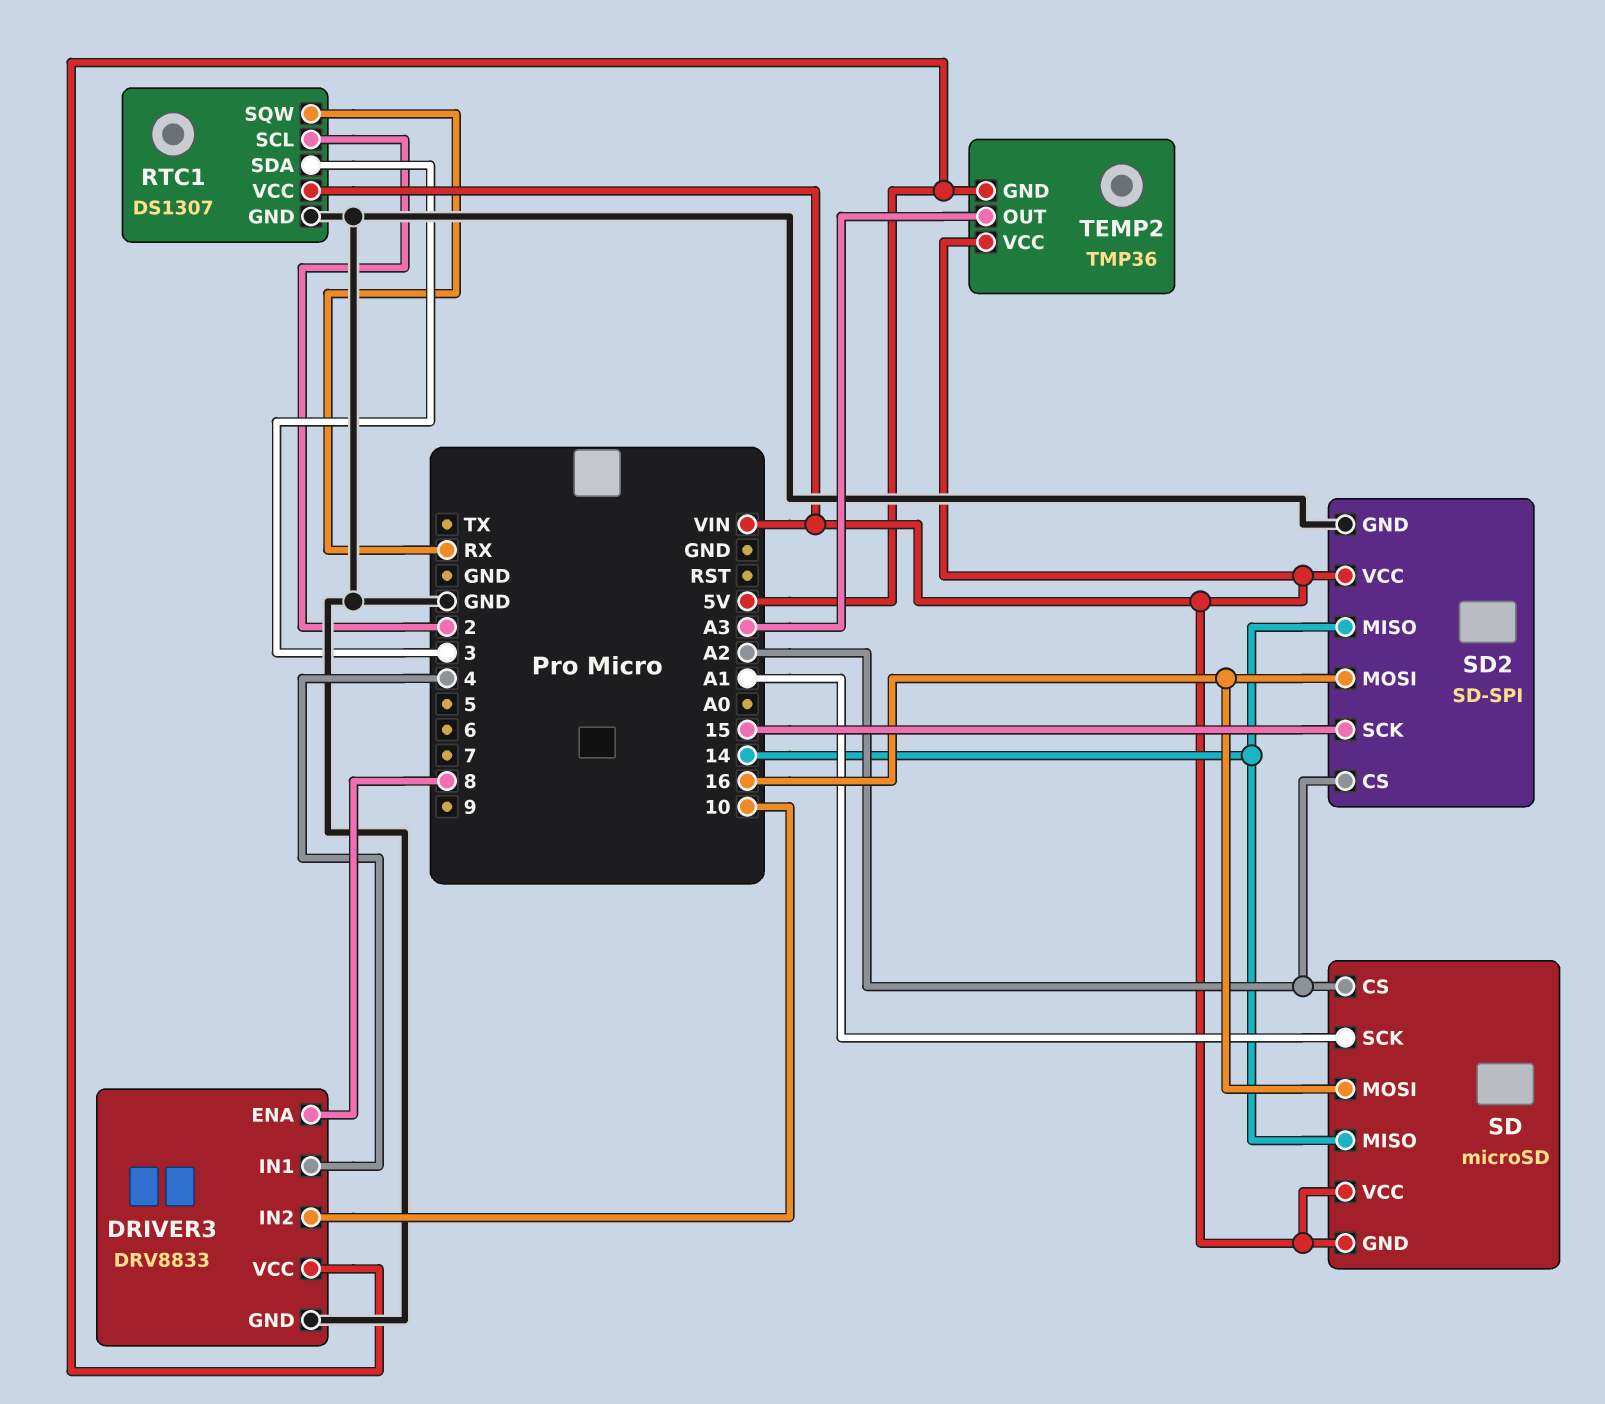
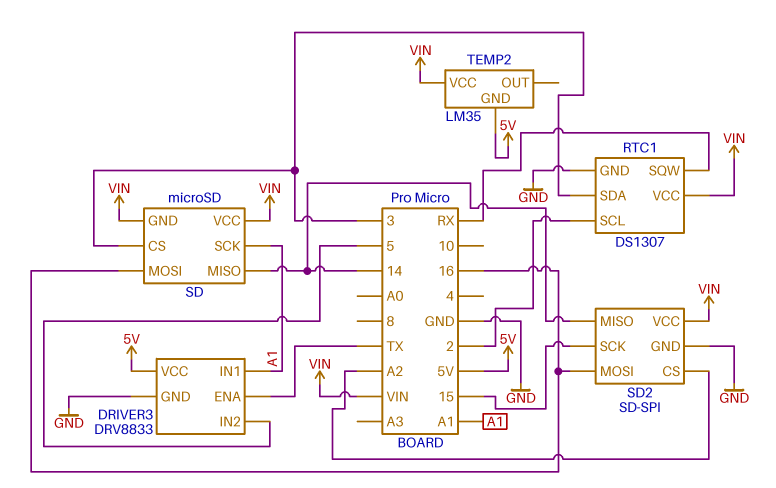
DRIVER3 pin ENA: 8 -> TX
DRIVER3 pin IN1: 4 -> A1
DRIVER3 pin IN2: 10 -> 5
SD pin CS: A2 -> 3
TEMP2: TMP36 -> LM35
TEMP2 pin OUT: A3 -> none

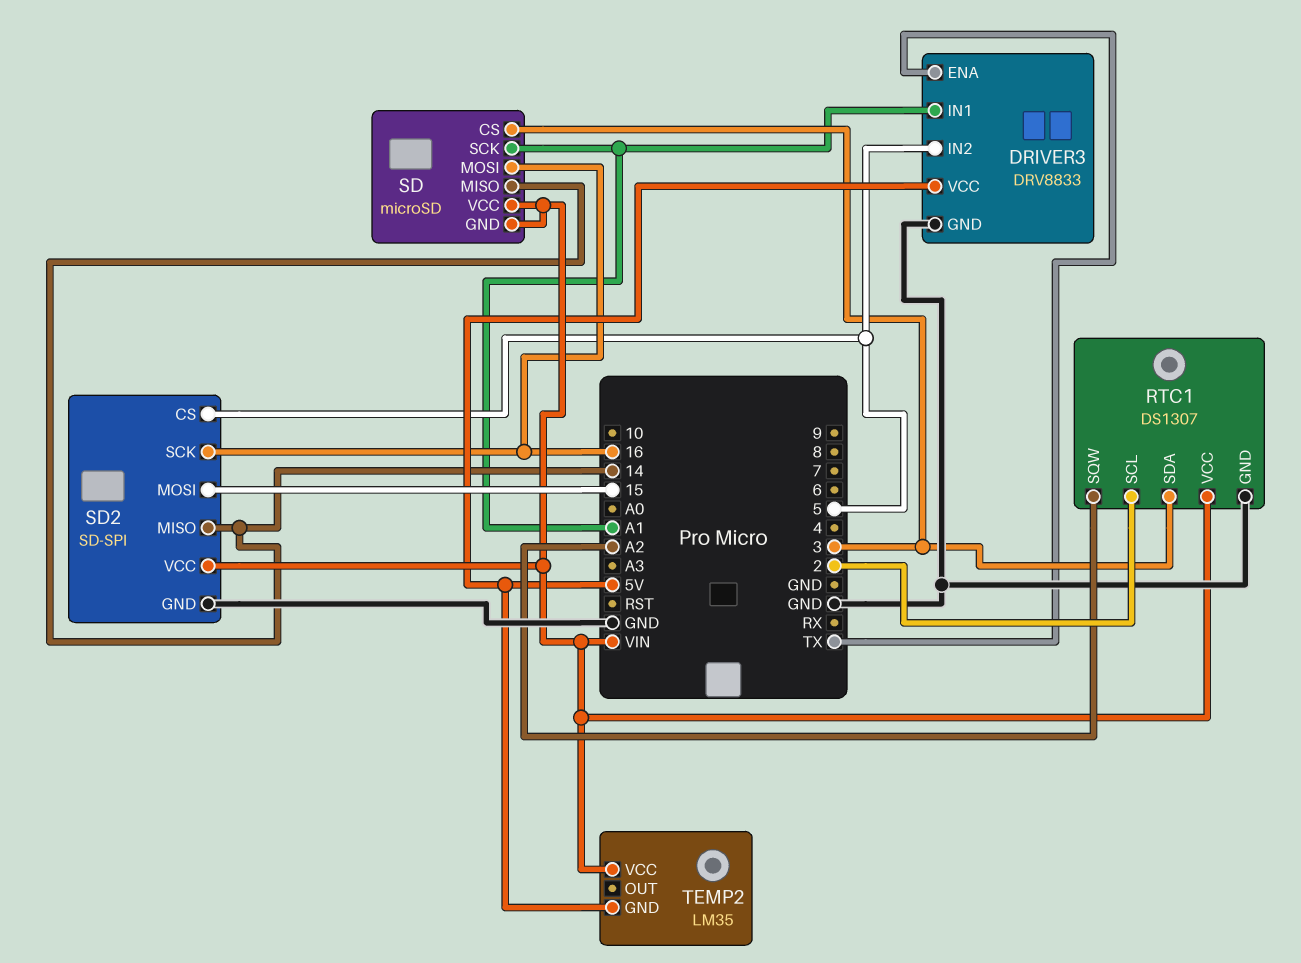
RTC1 pin SQW: RX -> A2
SD2 pin CS: A2 -> 5
SD2 pin MOSI: 16 -> 15
SD2 pin SCK: 15 -> 16

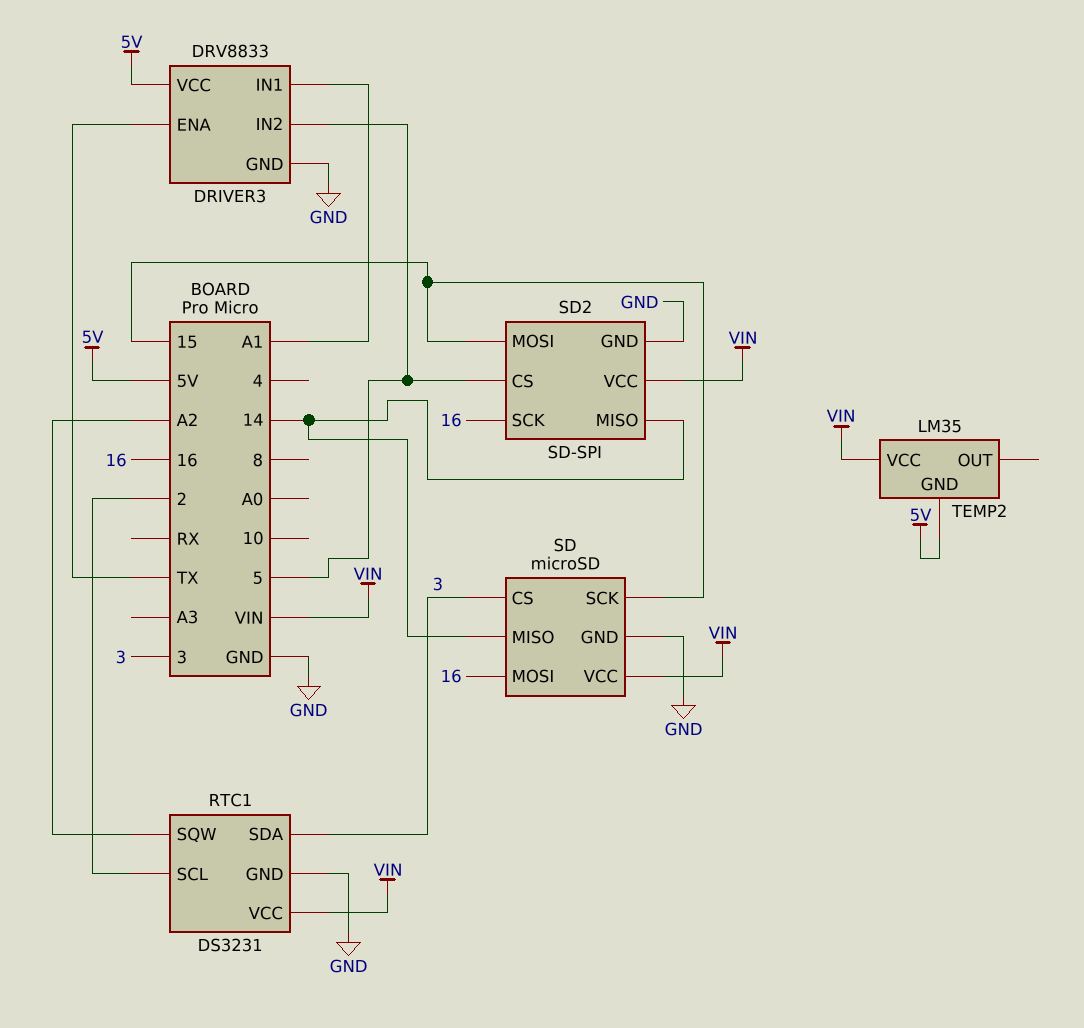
RTC1: DS1307 -> DS3231
SD pin GND: VIN -> GND
SD pin SCK: A1 -> 15

